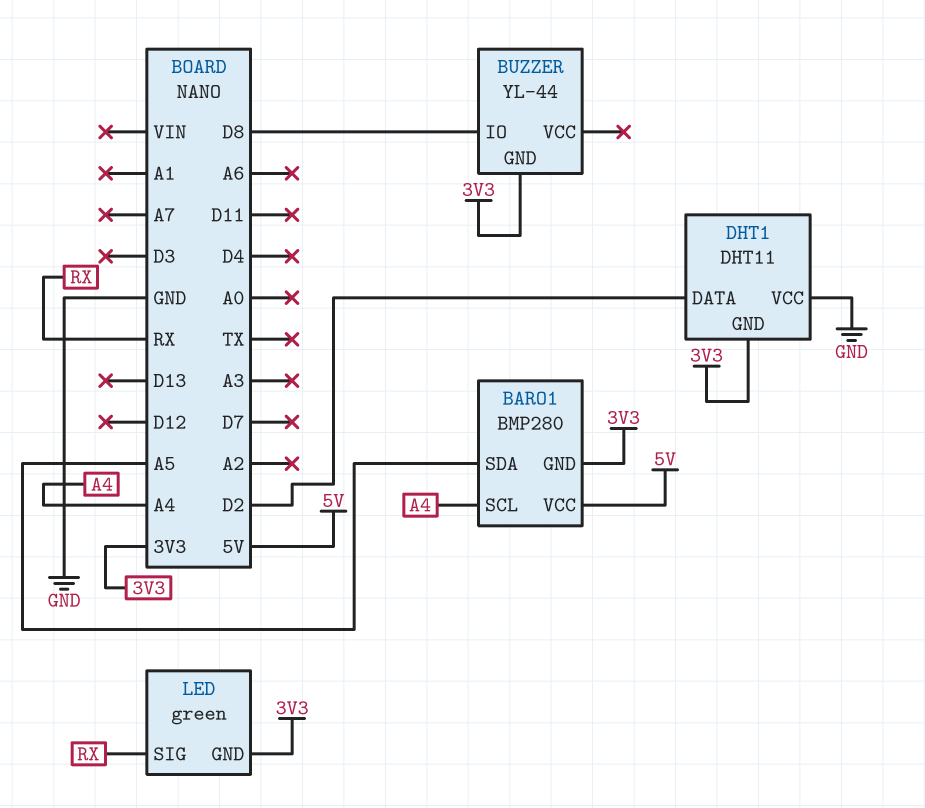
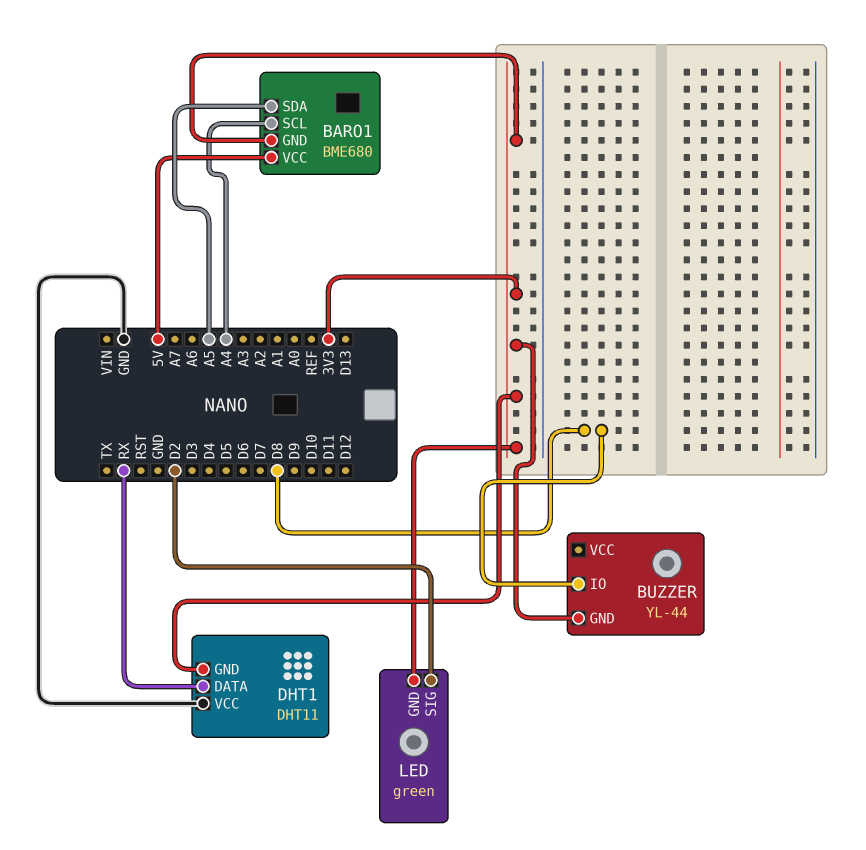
BARO1: BMP280 -> BME680
DHT1 pin DATA: D2 -> RX
LED pin SIG: RX -> D2

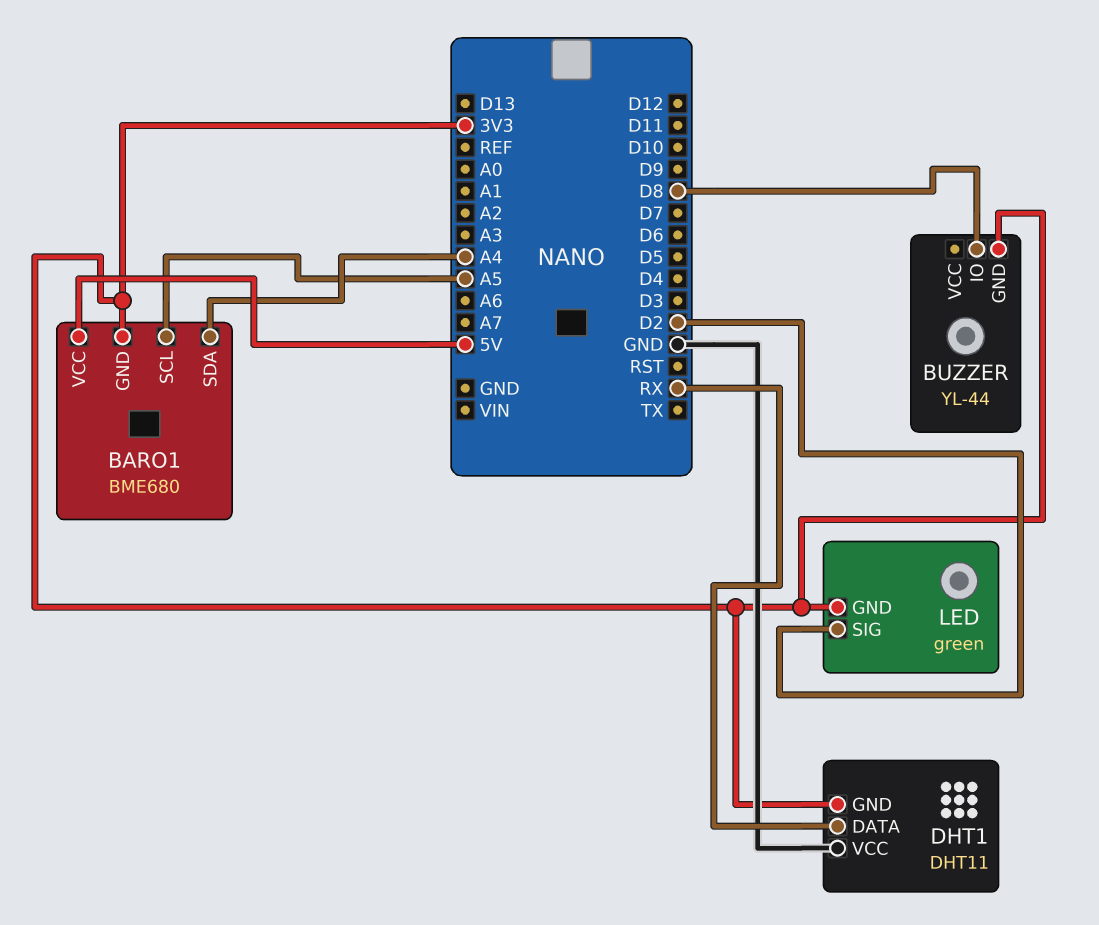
BARO1 pin SCL: A4 -> A5
BARO1 pin SDA: A5 -> A4

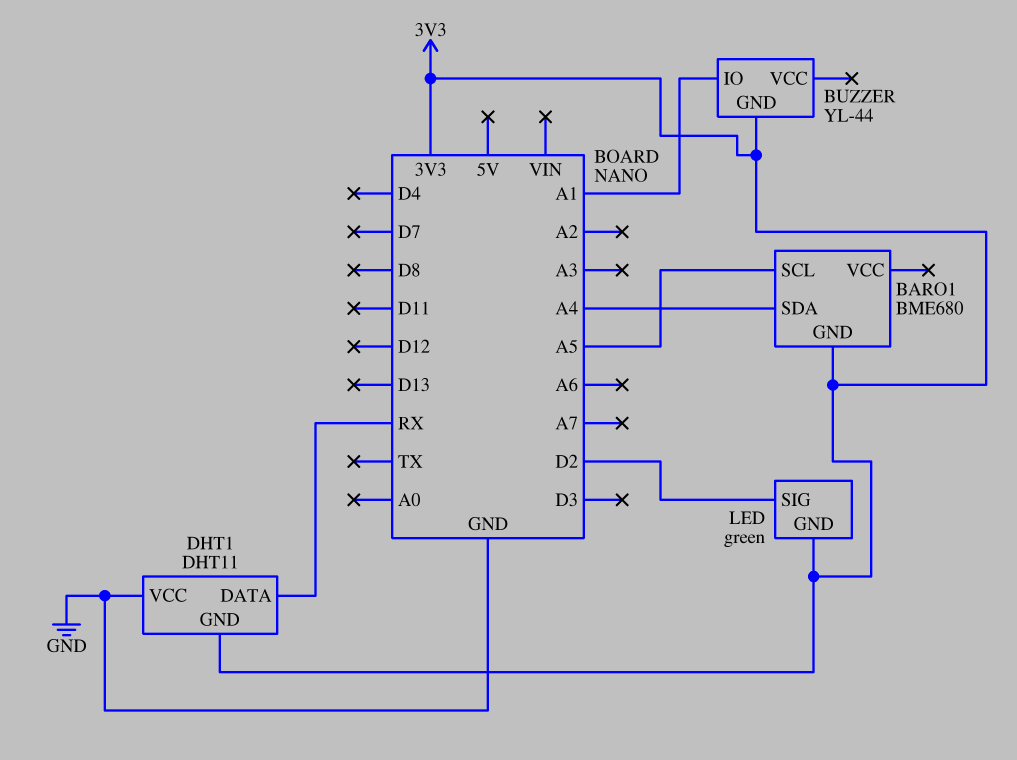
BARO1 pin VCC: 5V -> none
BUZZER pin IO: D8 -> A1

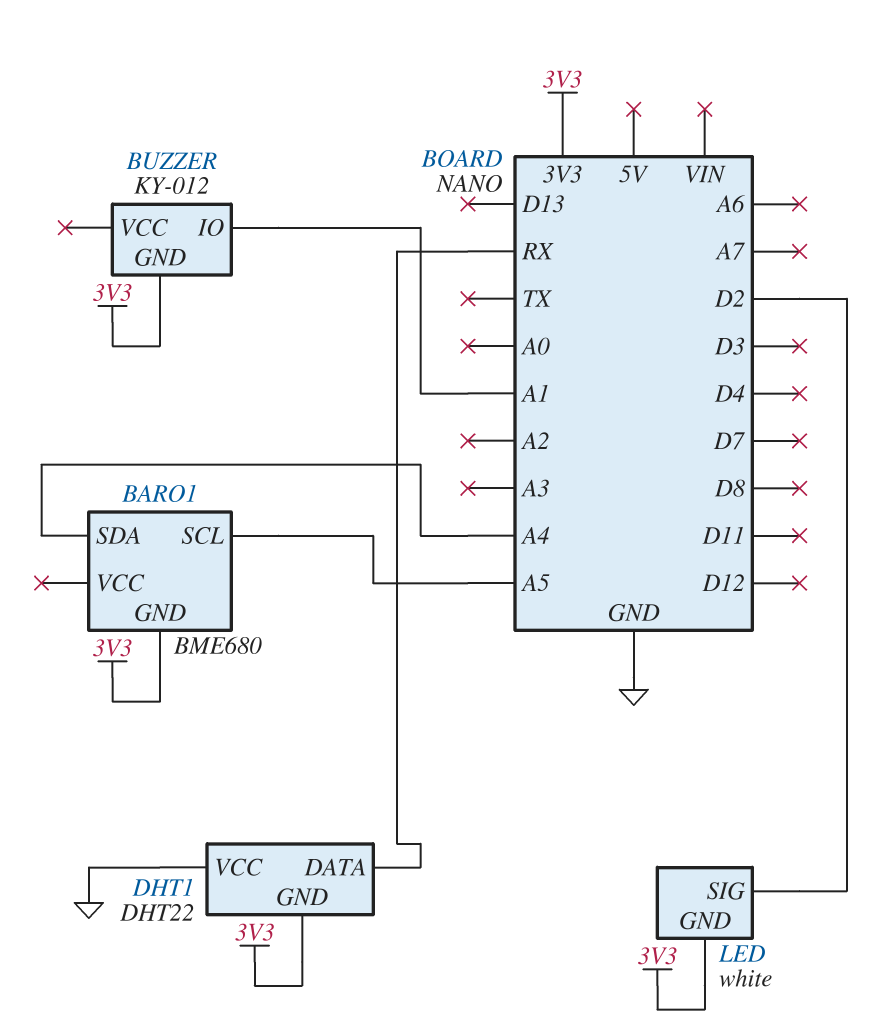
BUZZER: YL-44 -> KY-012
DHT1: DHT11 -> DHT22
LED: green -> white

